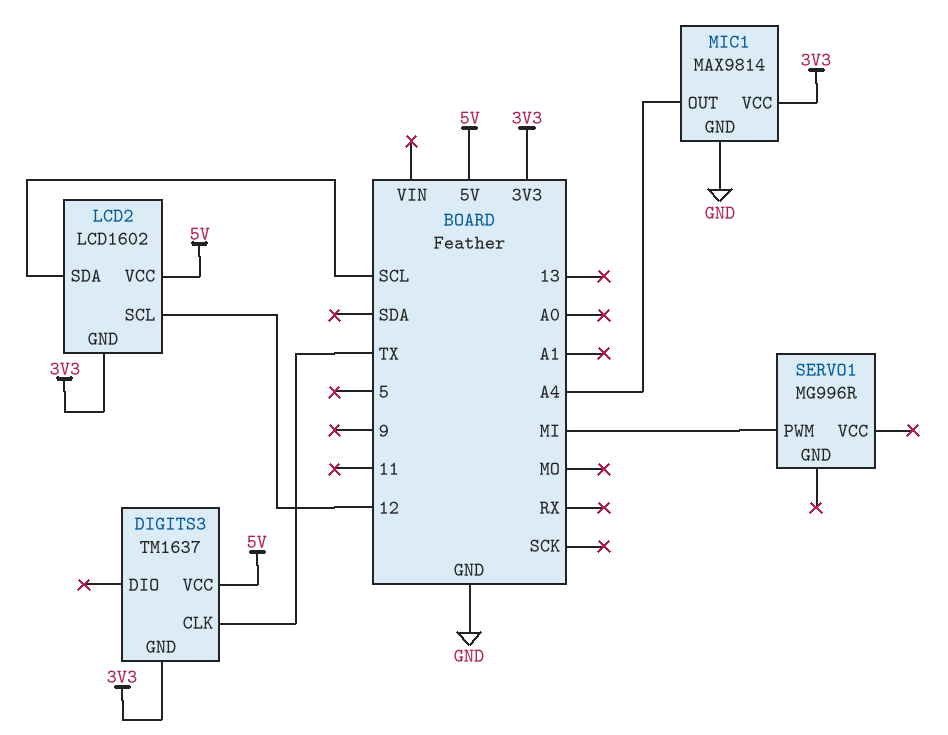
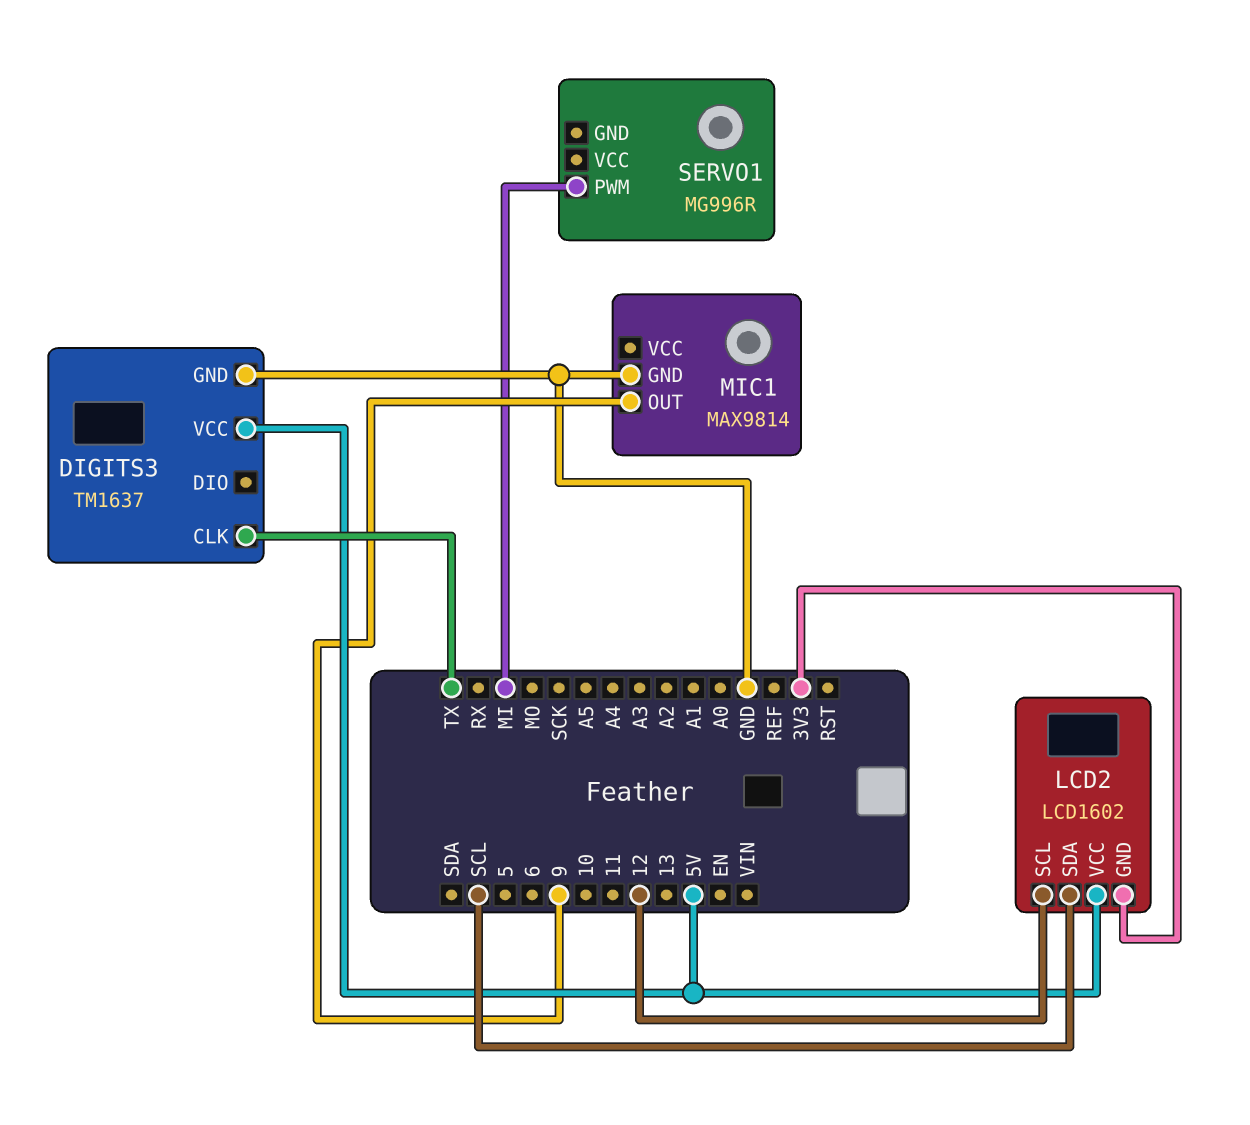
DIGITS3 pin GND: 3V3 -> GND
MIC1 pin OUT: A4 -> 9
MIC1 pin VCC: 3V3 -> none

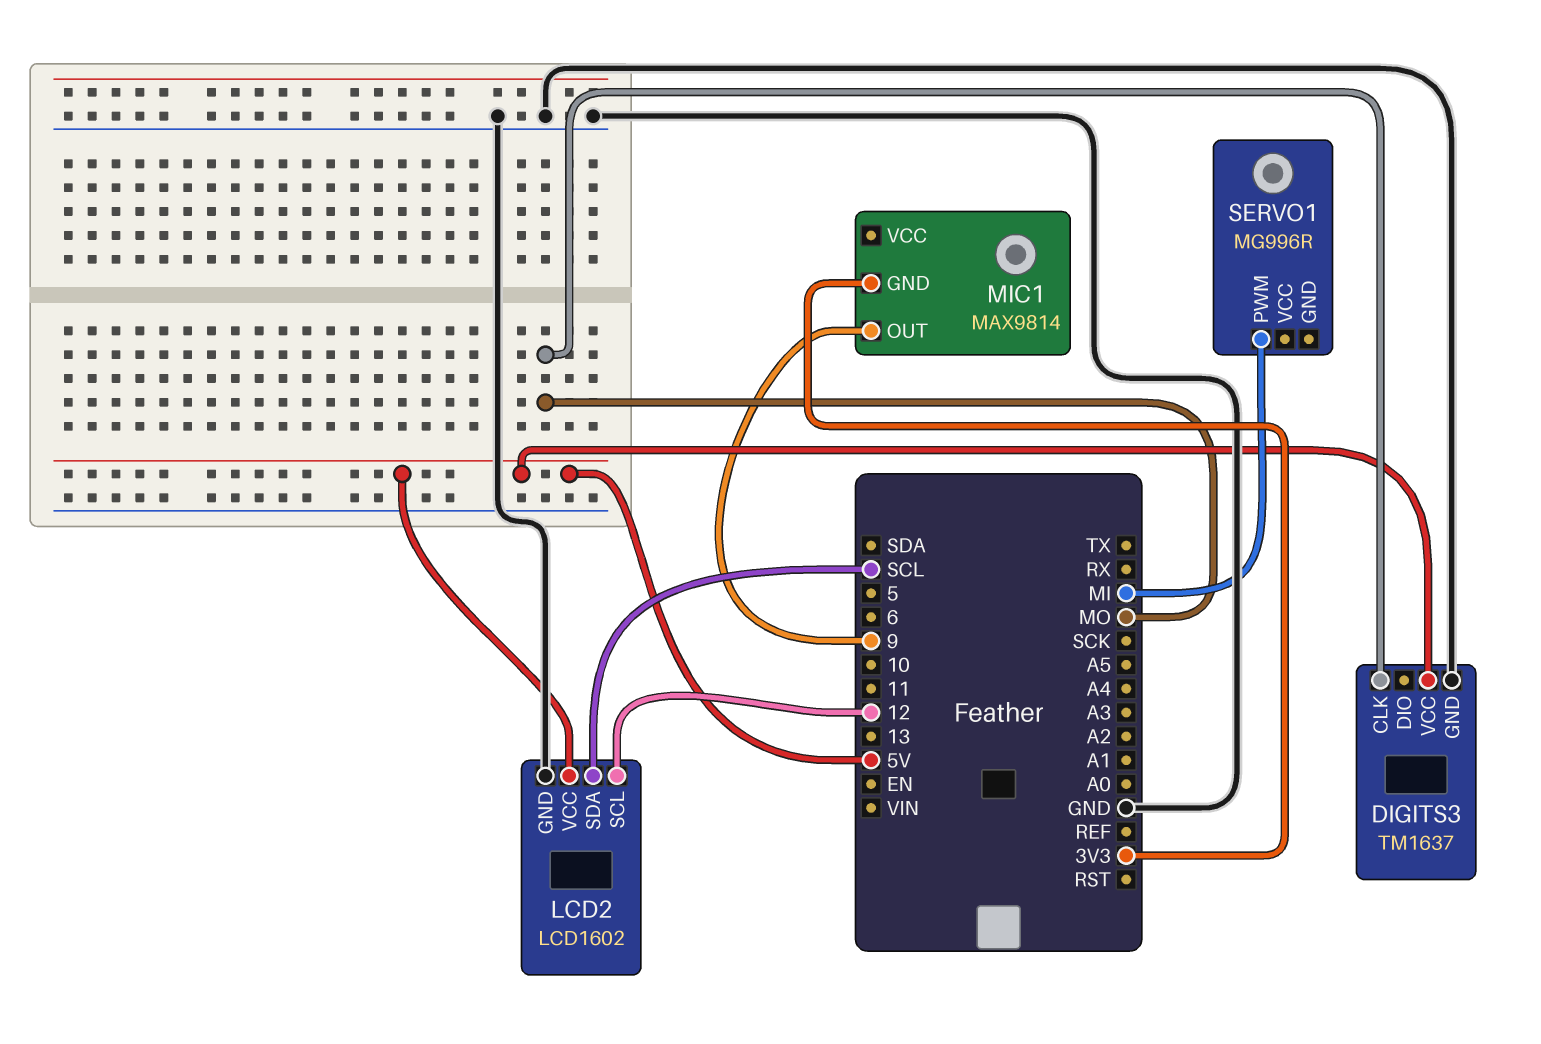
DIGITS3 pin CLK: TX -> MO
LCD2 pin GND: 3V3 -> GND
MIC1 pin GND: GND -> 3V3

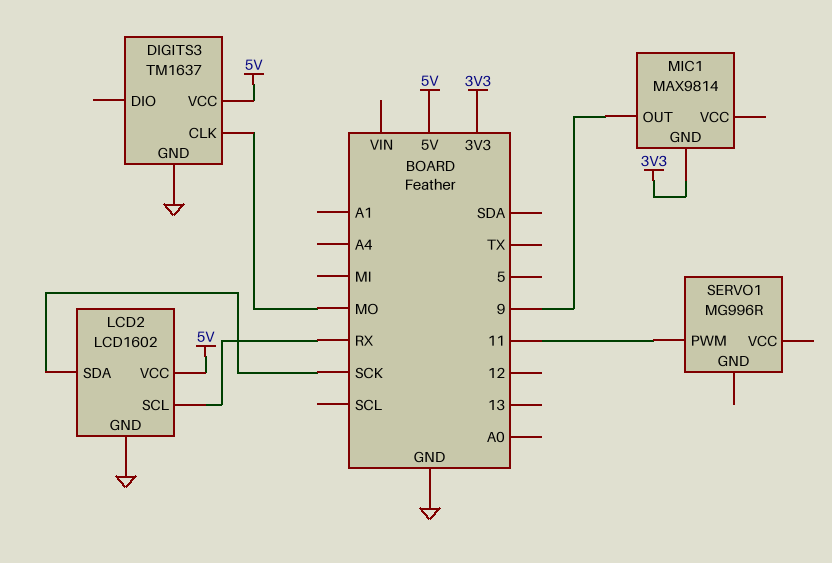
LCD2 pin SCL: 12 -> RX
LCD2 pin SDA: SCL -> SCK
SERVO1 pin PWM: MI -> 11

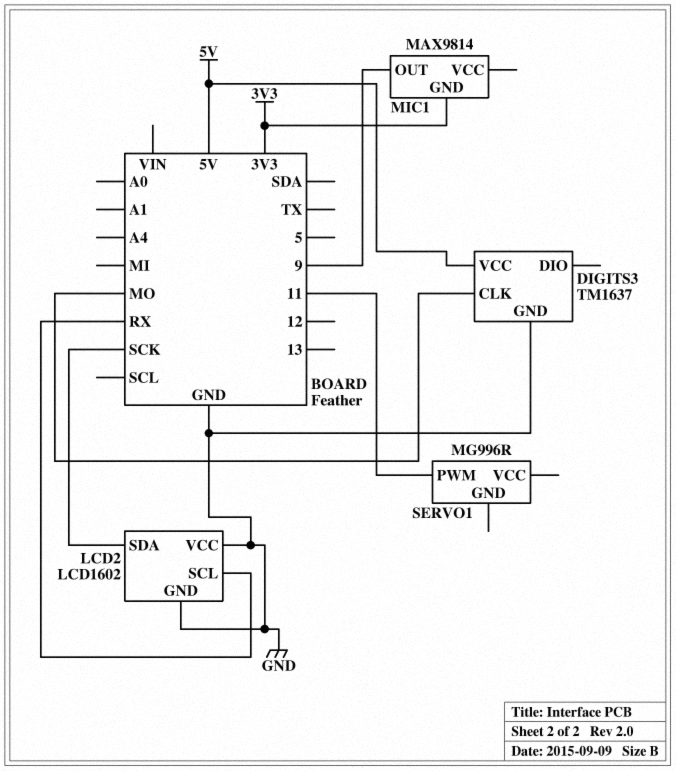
LCD2 pin VCC: 5V -> GND

